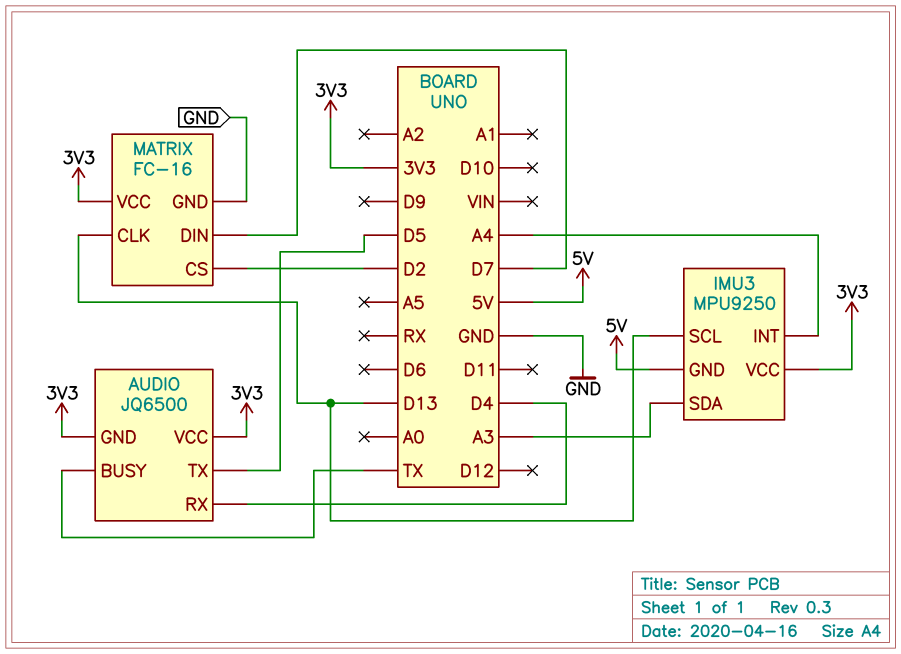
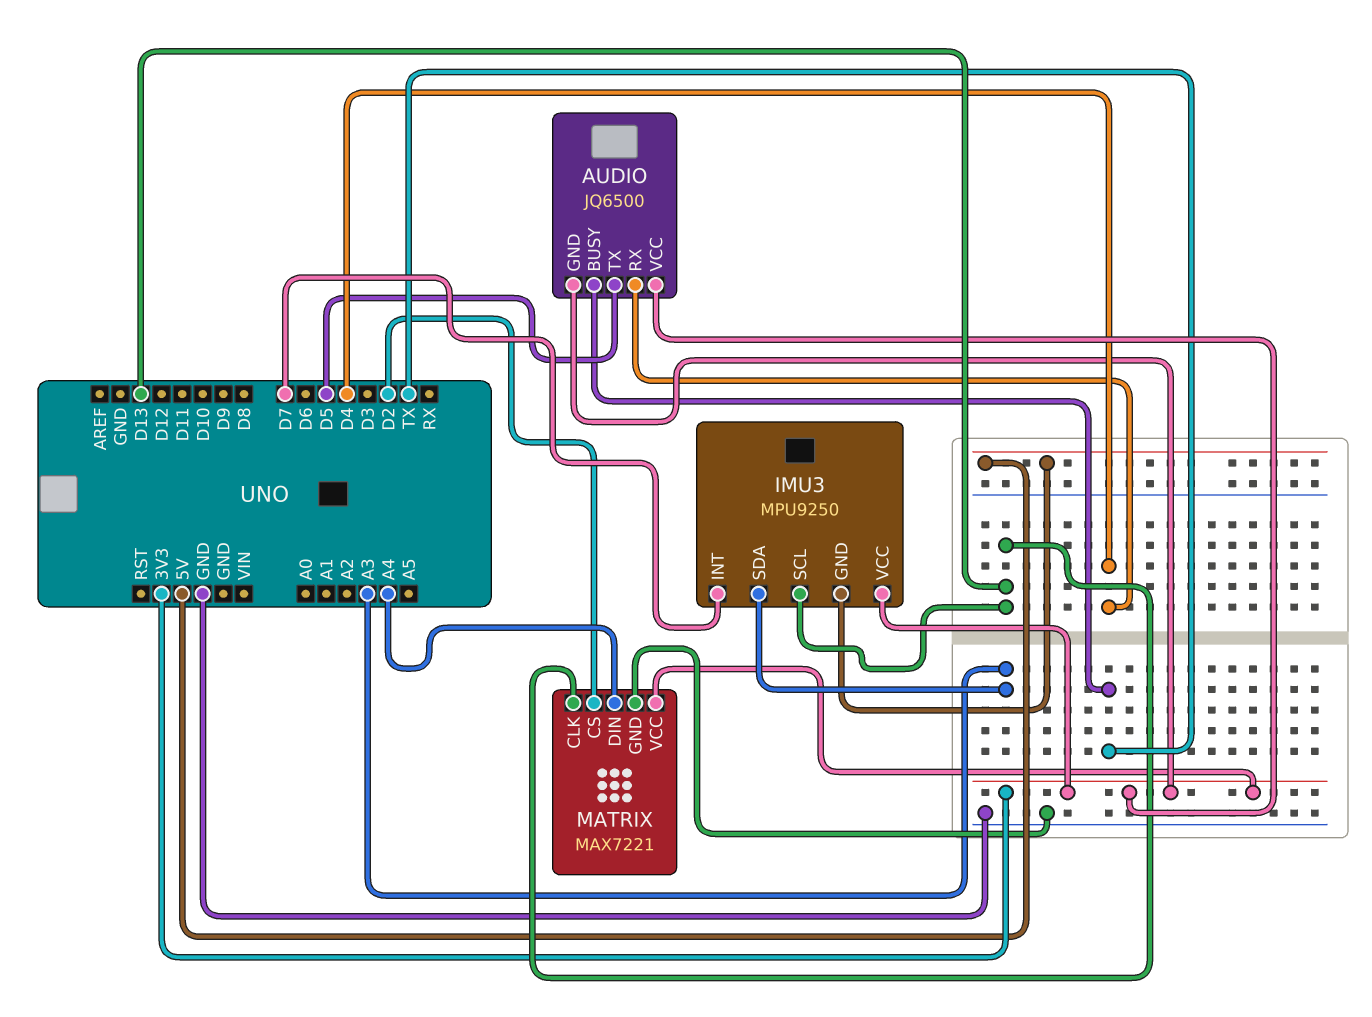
IMU3 pin INT: A4 -> D7
MATRIX: FC-16 -> MAX7221
MATRIX pin DIN: D7 -> A4

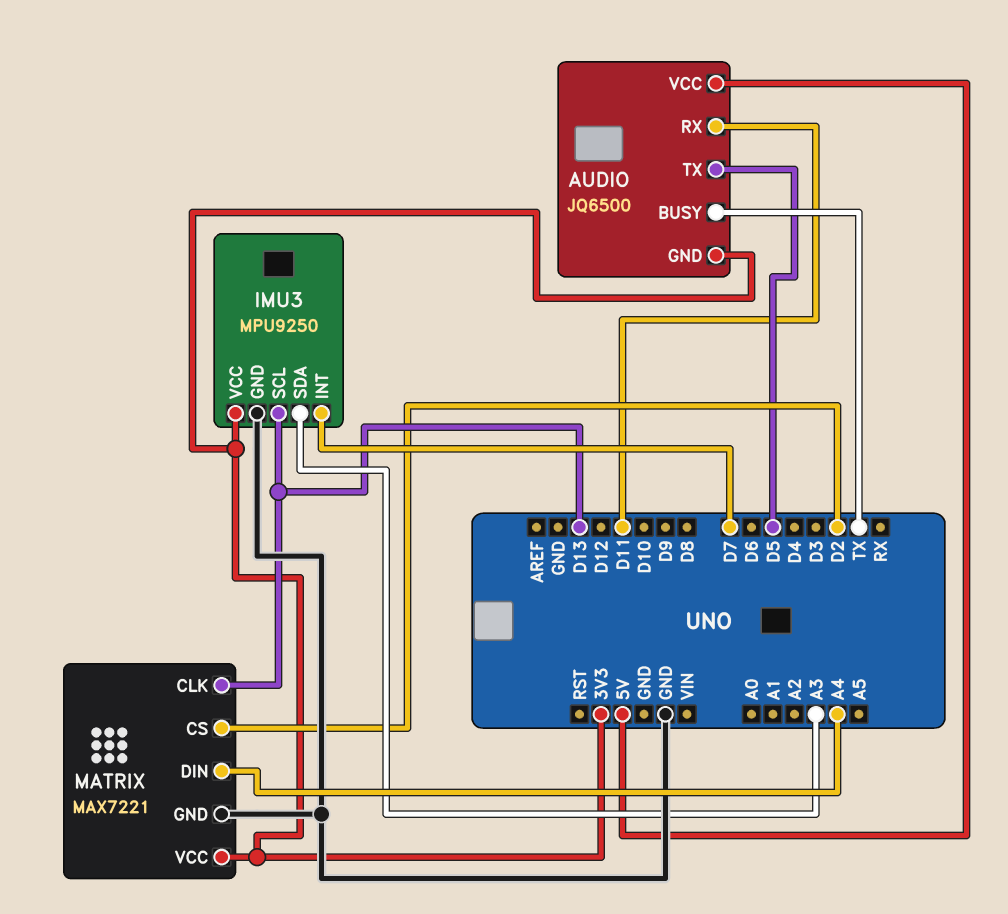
AUDIO pin RX: D4 -> D11
AUDIO pin VCC: 3V3 -> 5V
IMU3 pin GND: 5V -> GND

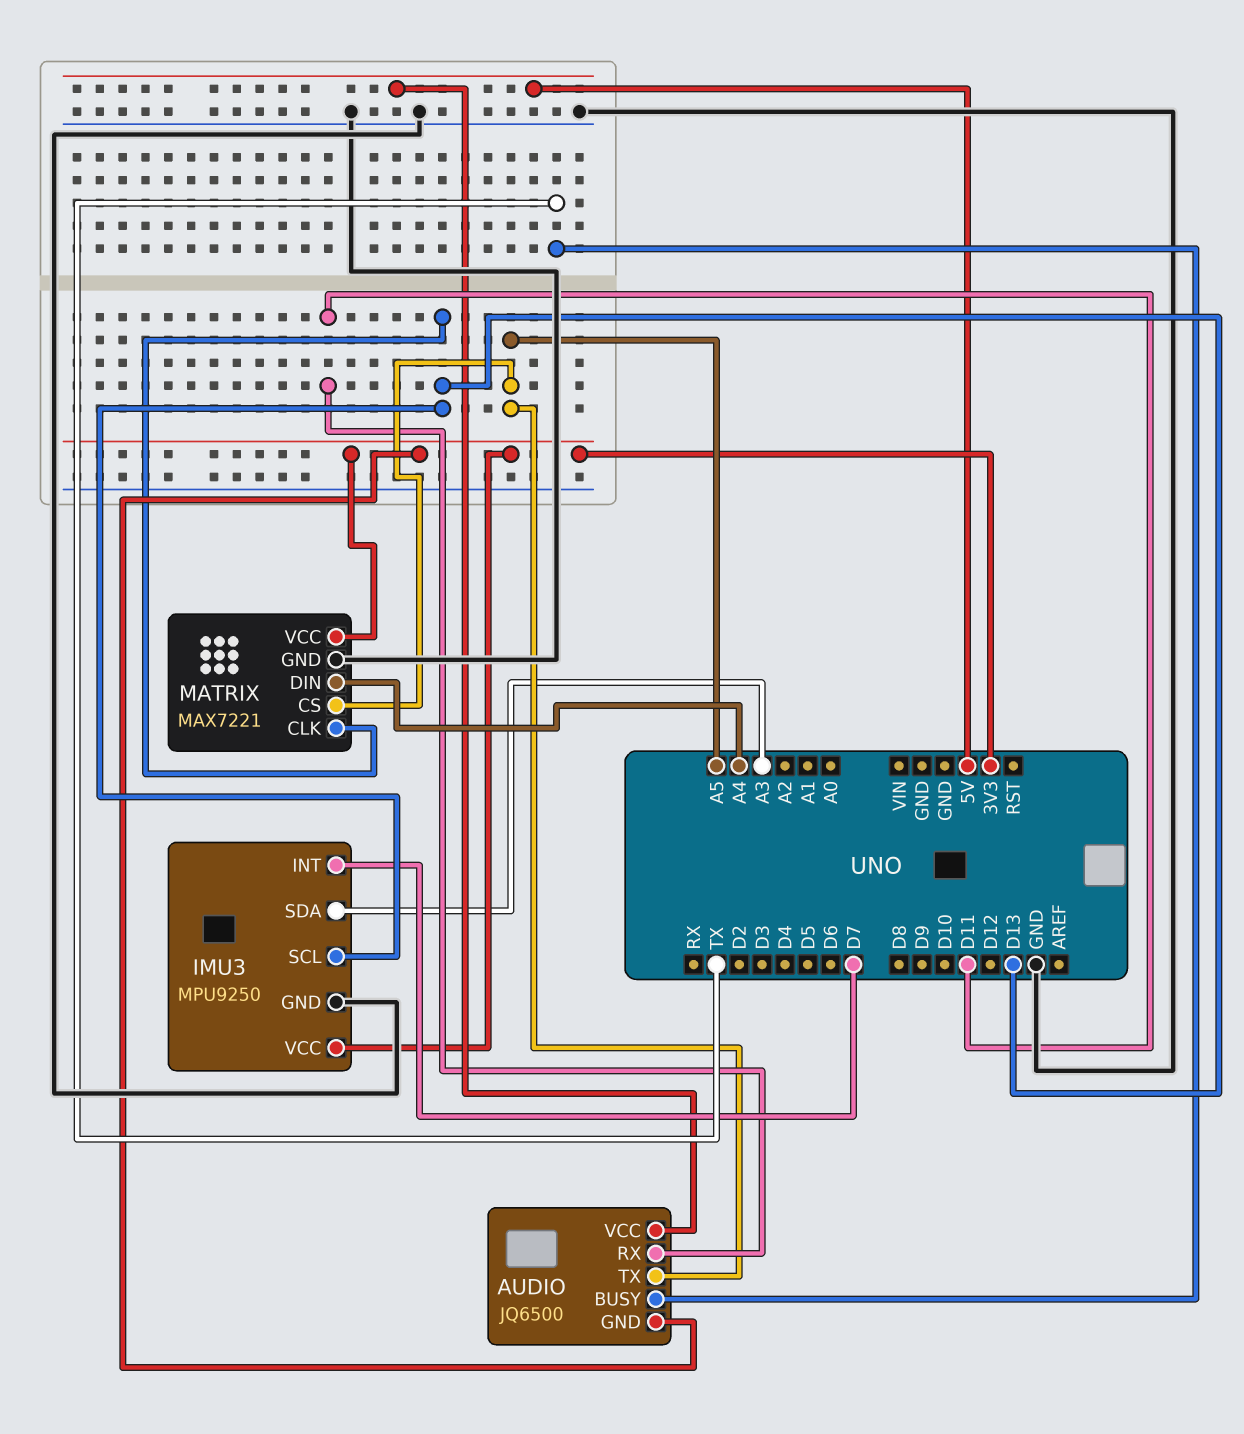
AUDIO pin TX: D5 -> A5
MATRIX pin CS: D2 -> A5

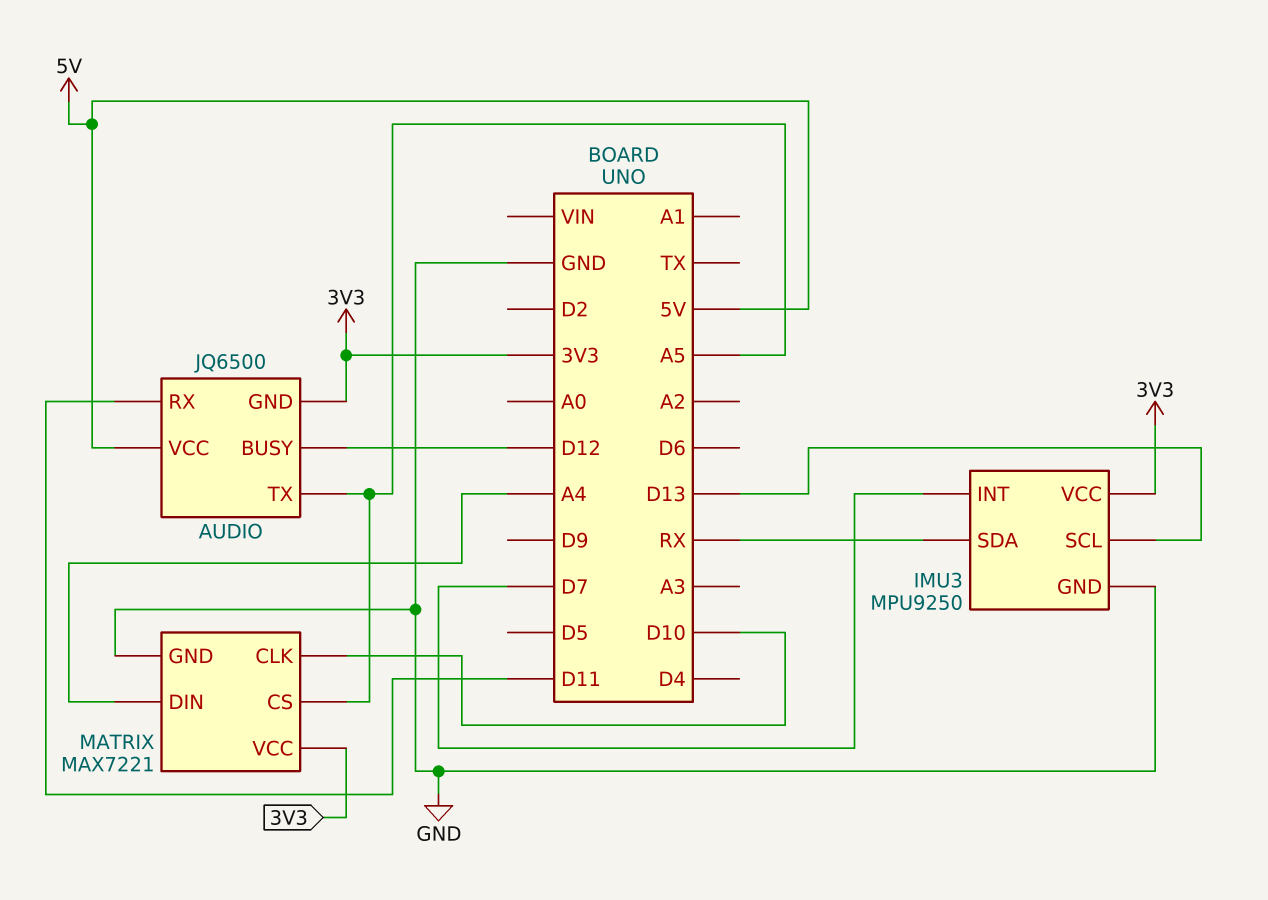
AUDIO pin BUSY: TX -> D12
IMU3 pin SDA: A3 -> RX
MATRIX pin CLK: D13 -> D10

